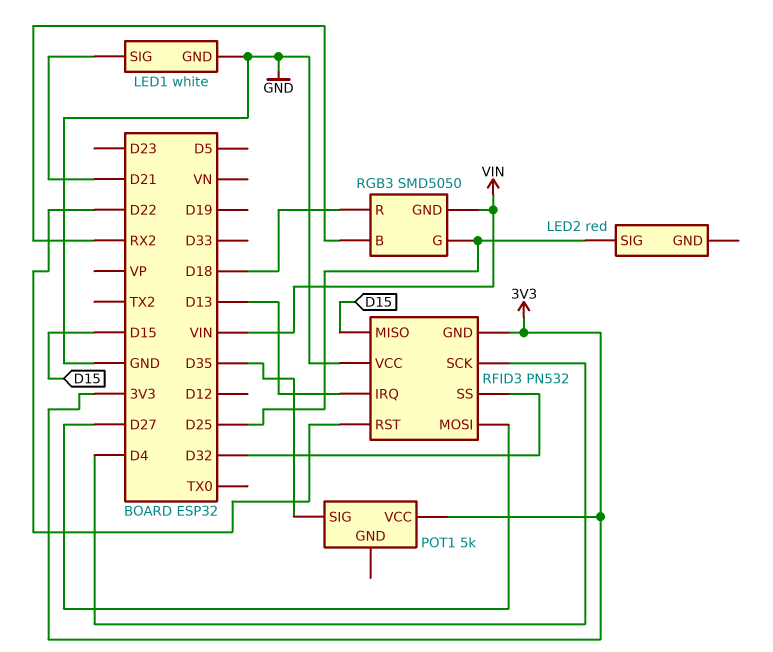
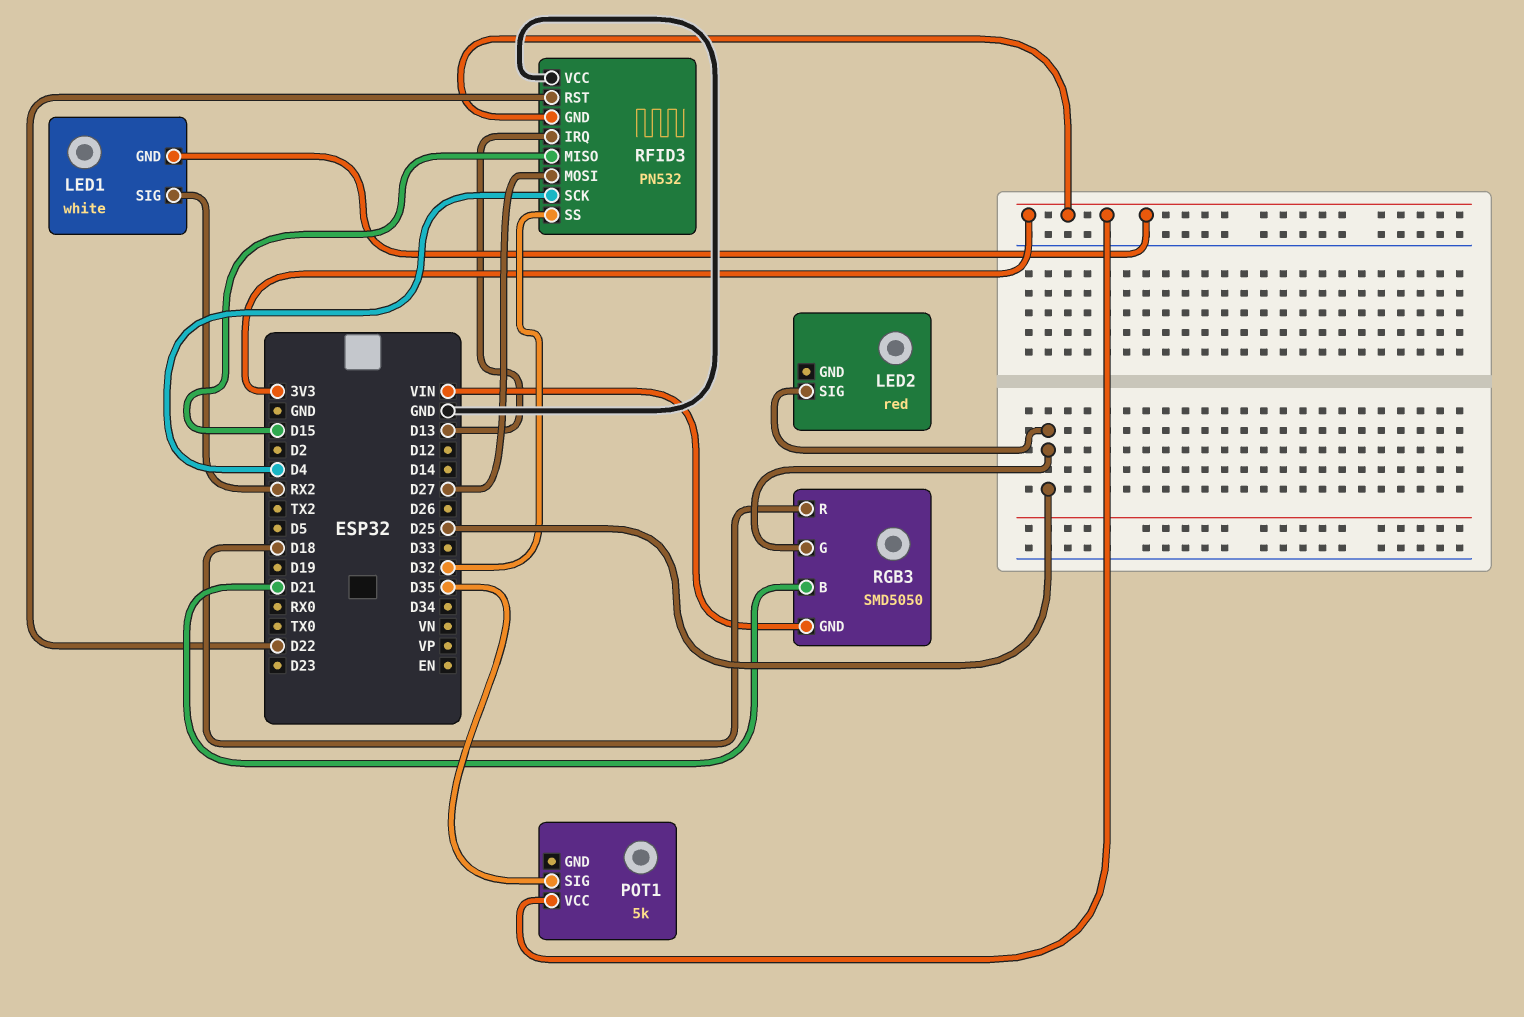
LED1 pin GND: GND -> 3V3
LED1 pin SIG: D21 -> RX2
RGB3 pin B: RX2 -> D21

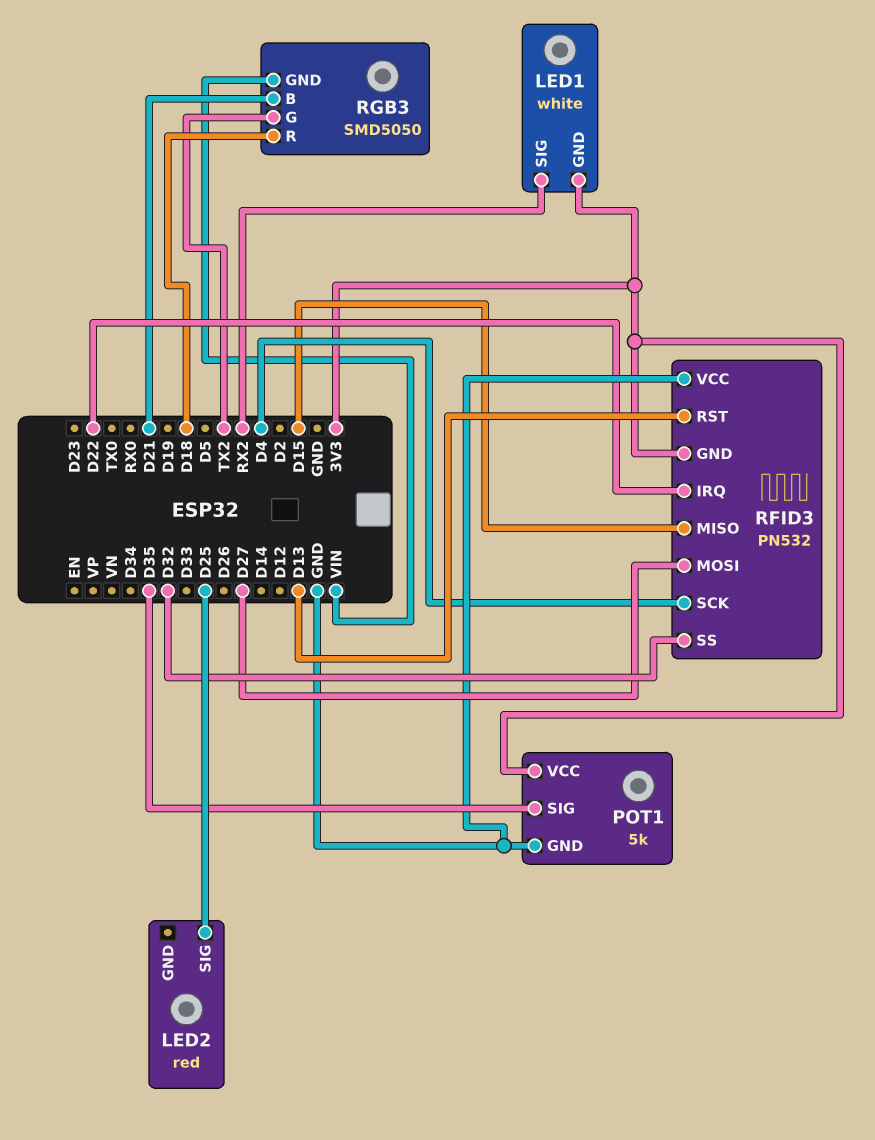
POT1 pin GND: none -> GND
RFID3 pin IRQ: D13 -> D22
RFID3 pin RST: D22 -> D13
RGB3 pin G: D25 -> TX2

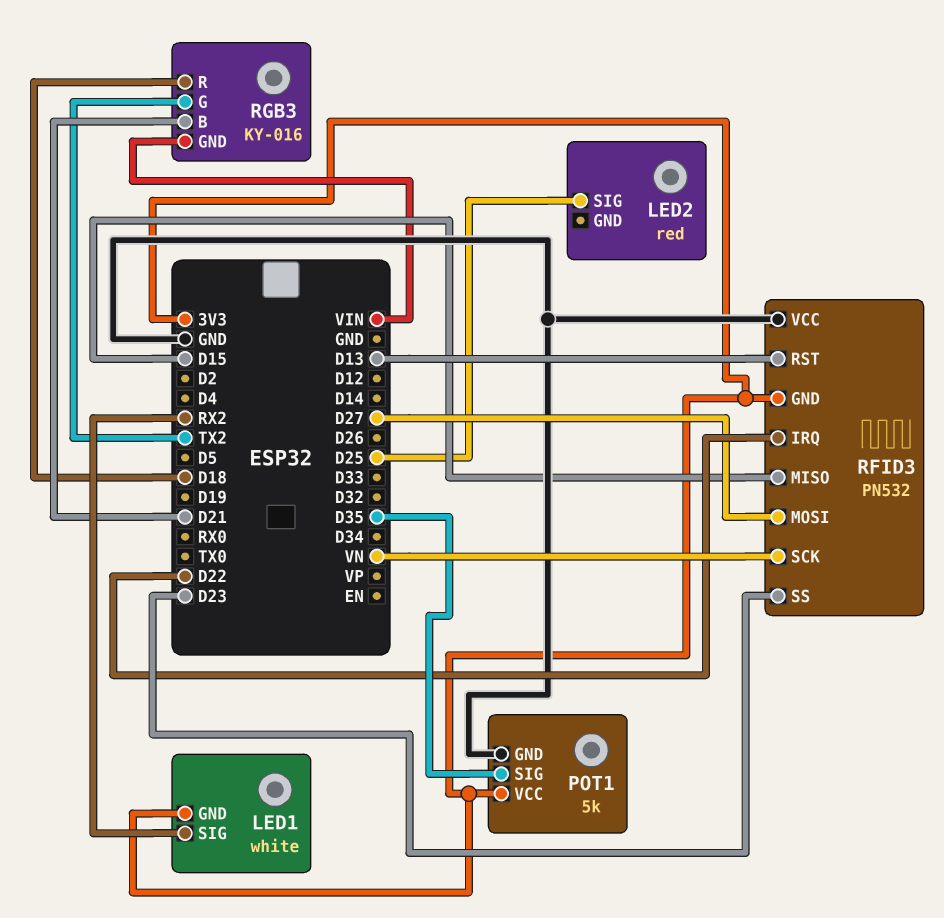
RFID3 pin SCK: D4 -> VN
RFID3 pin SS: D32 -> D23
RGB3: SMD5050 -> KY-016

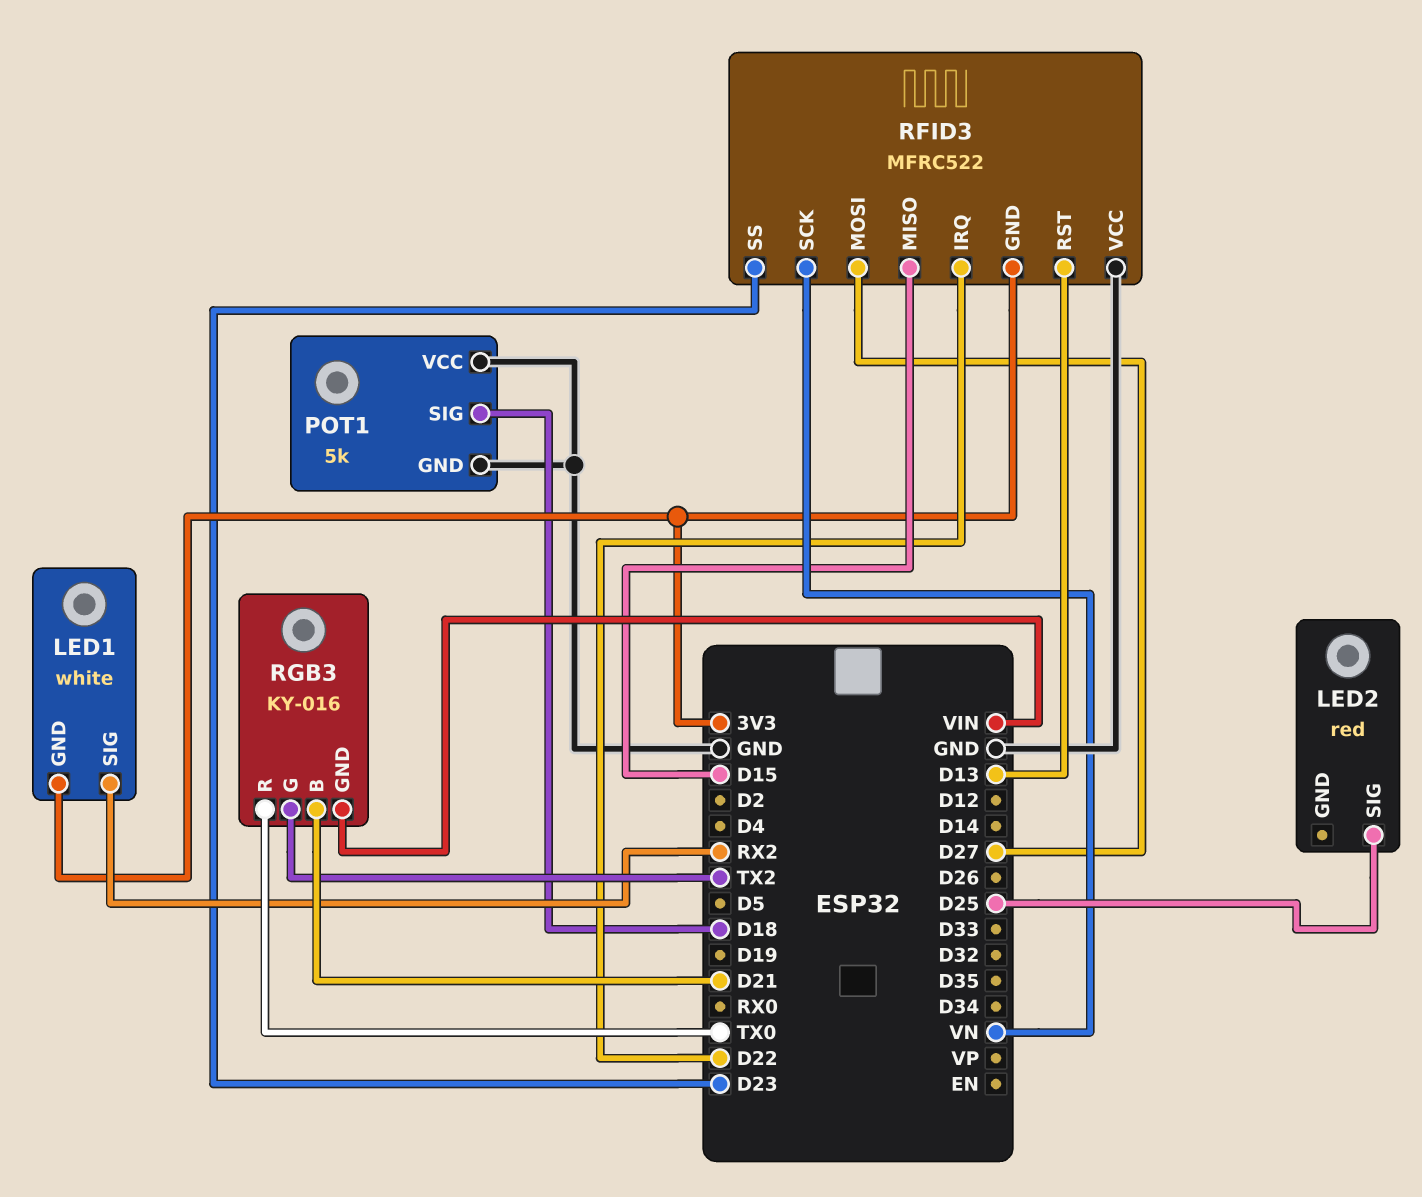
POT1 pin SIG: D35 -> D18
POT1 pin VCC: 3V3 -> GND
RFID3: PN532 -> MFRC522
RGB3 pin R: D18 -> TX0

